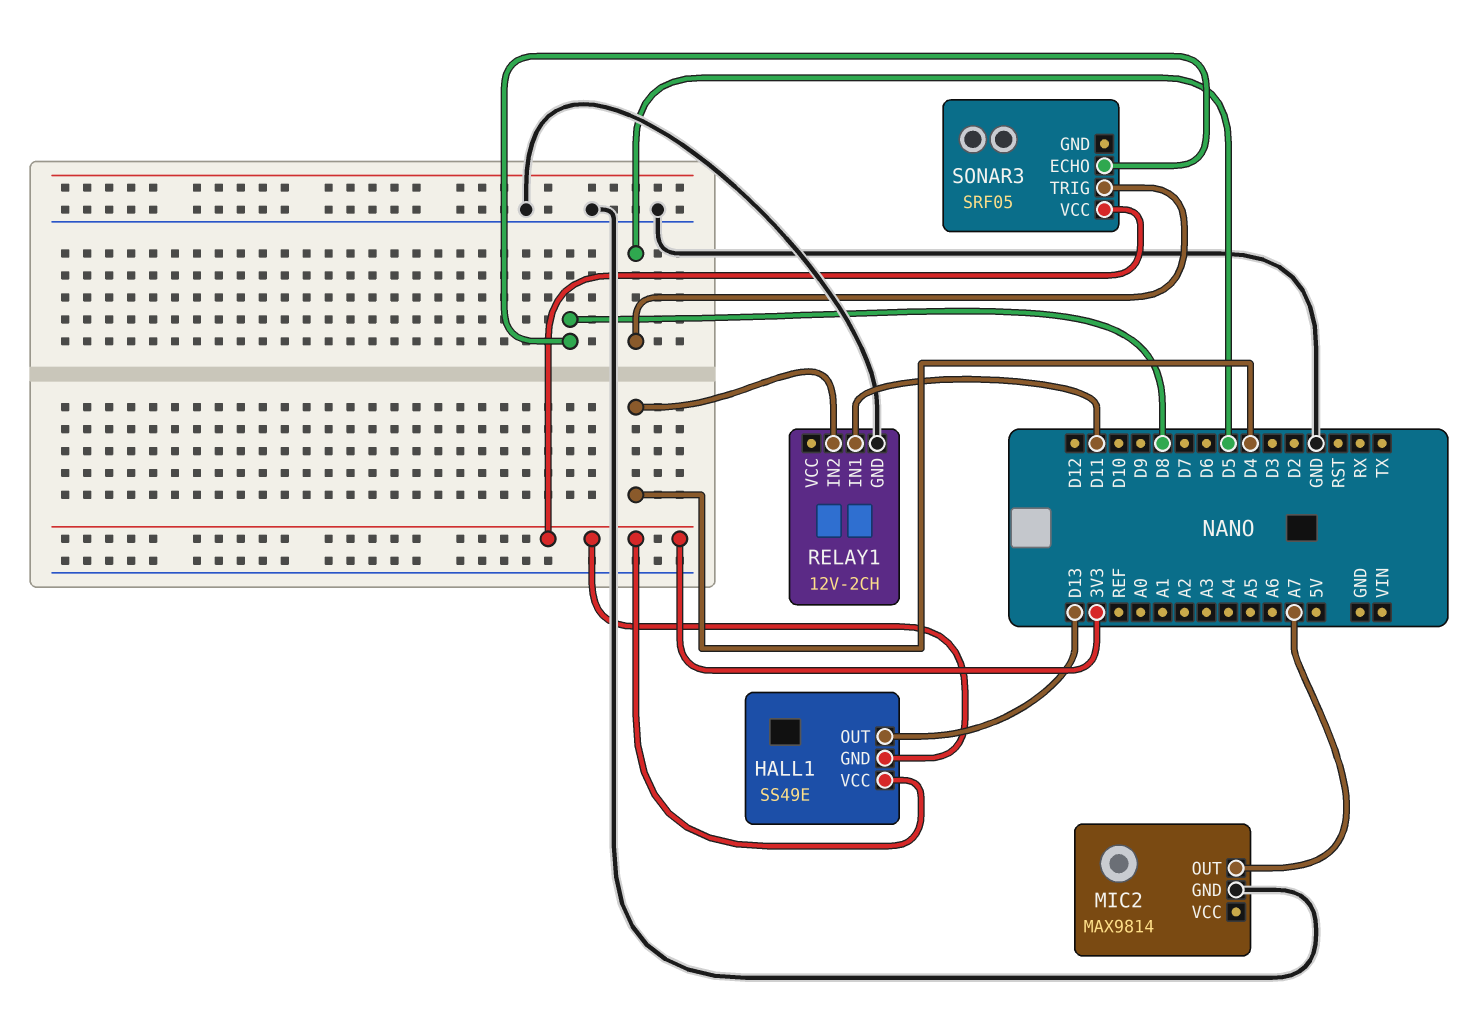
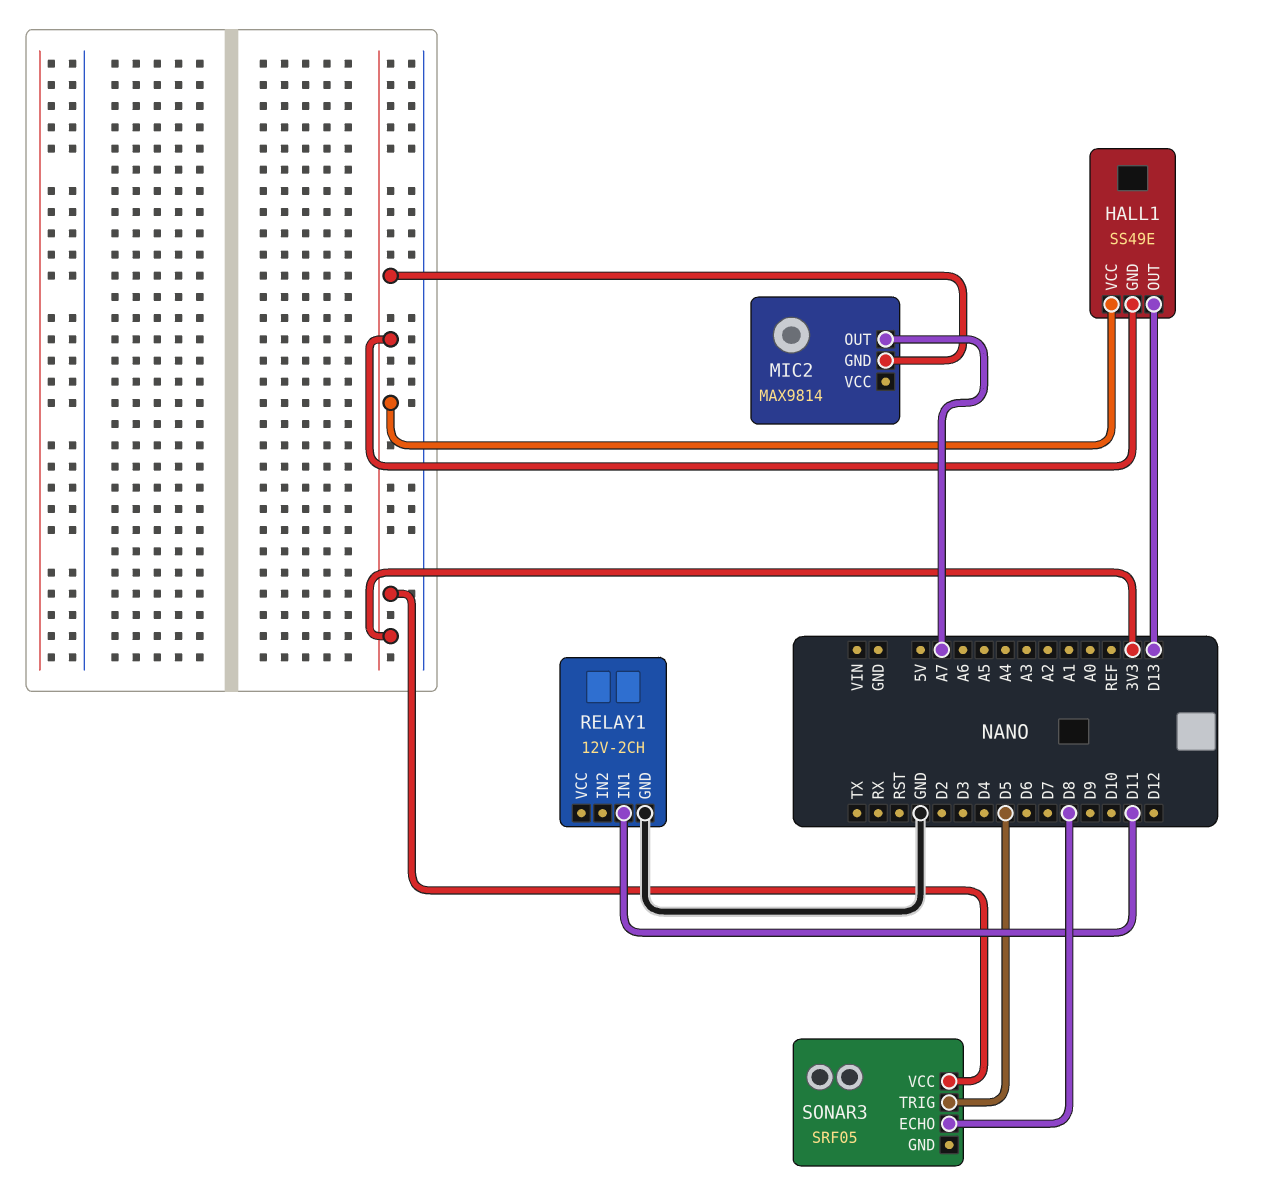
MIC2 pin GND: GND -> 3V3
RELAY1 pin IN2: D4 -> none

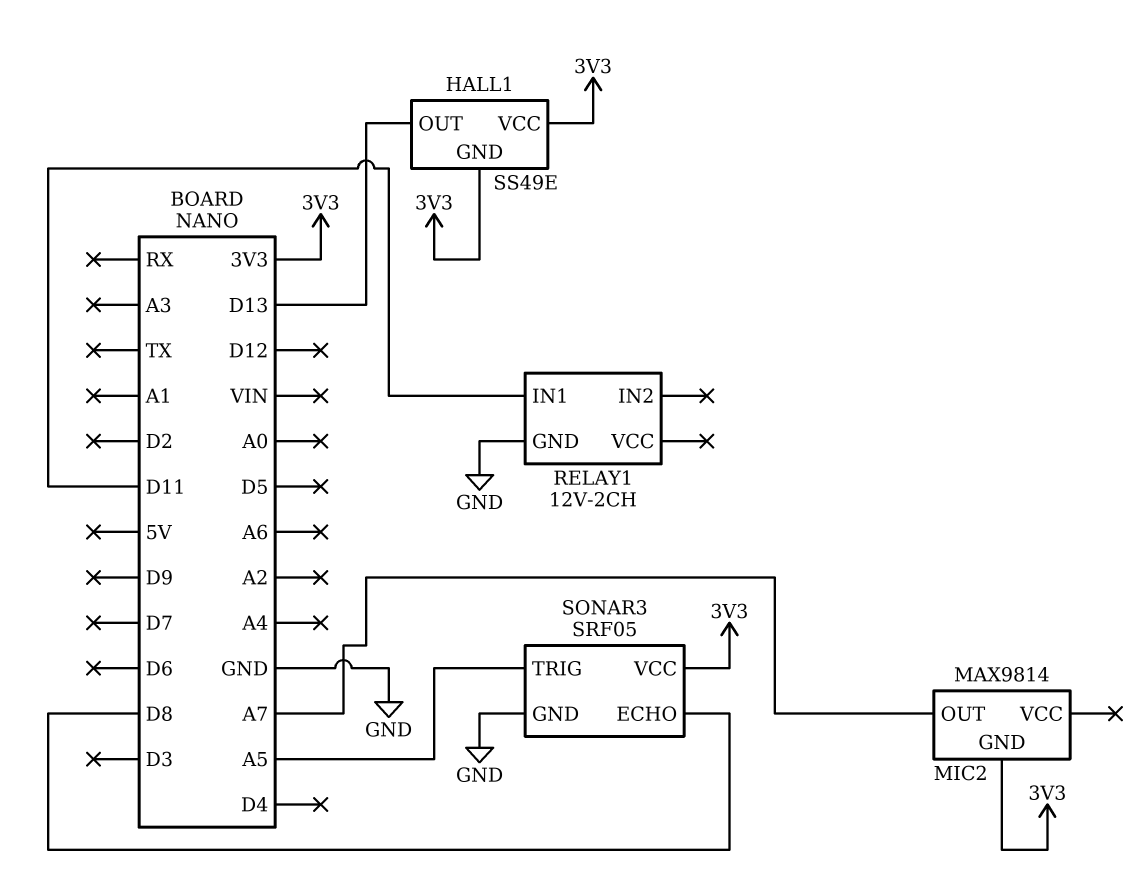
SONAR3 pin GND: none -> GND
SONAR3 pin TRIG: D5 -> A5

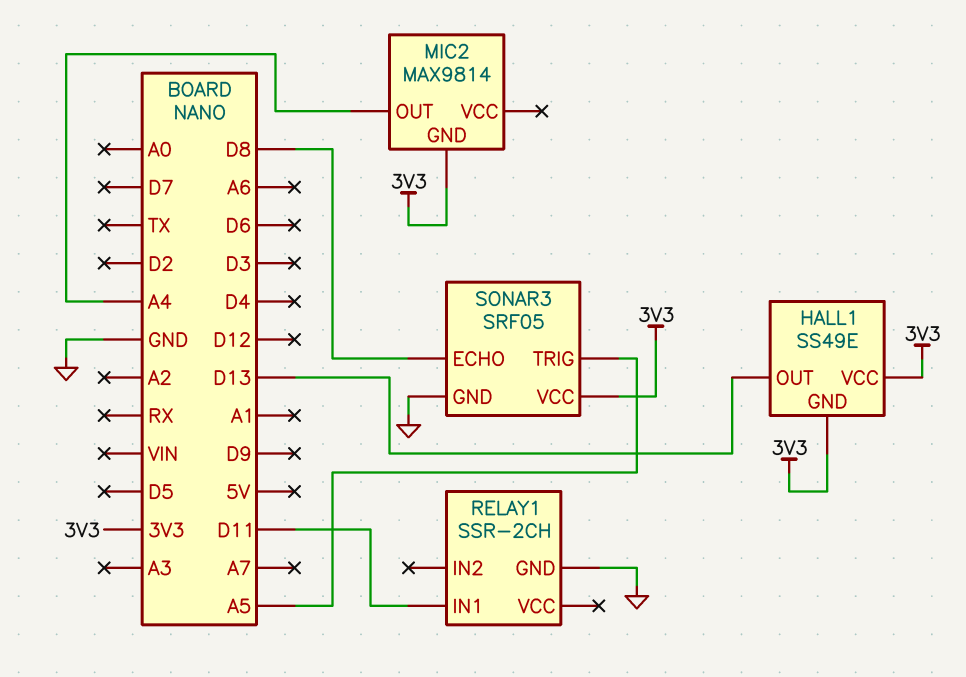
MIC2 pin OUT: A7 -> A4
RELAY1: 12V-2CH -> SSR-2CH

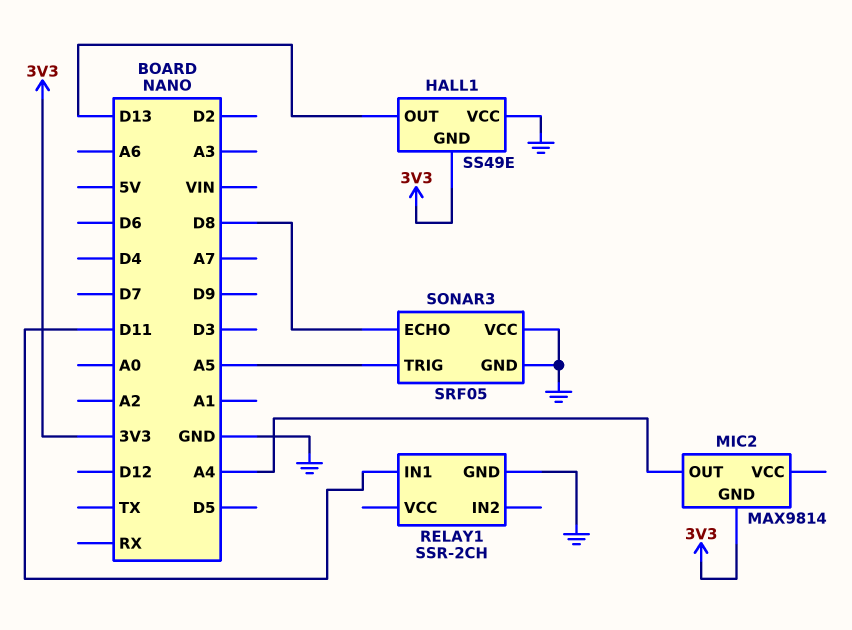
HALL1 pin VCC: 3V3 -> GND
SONAR3 pin VCC: 3V3 -> GND

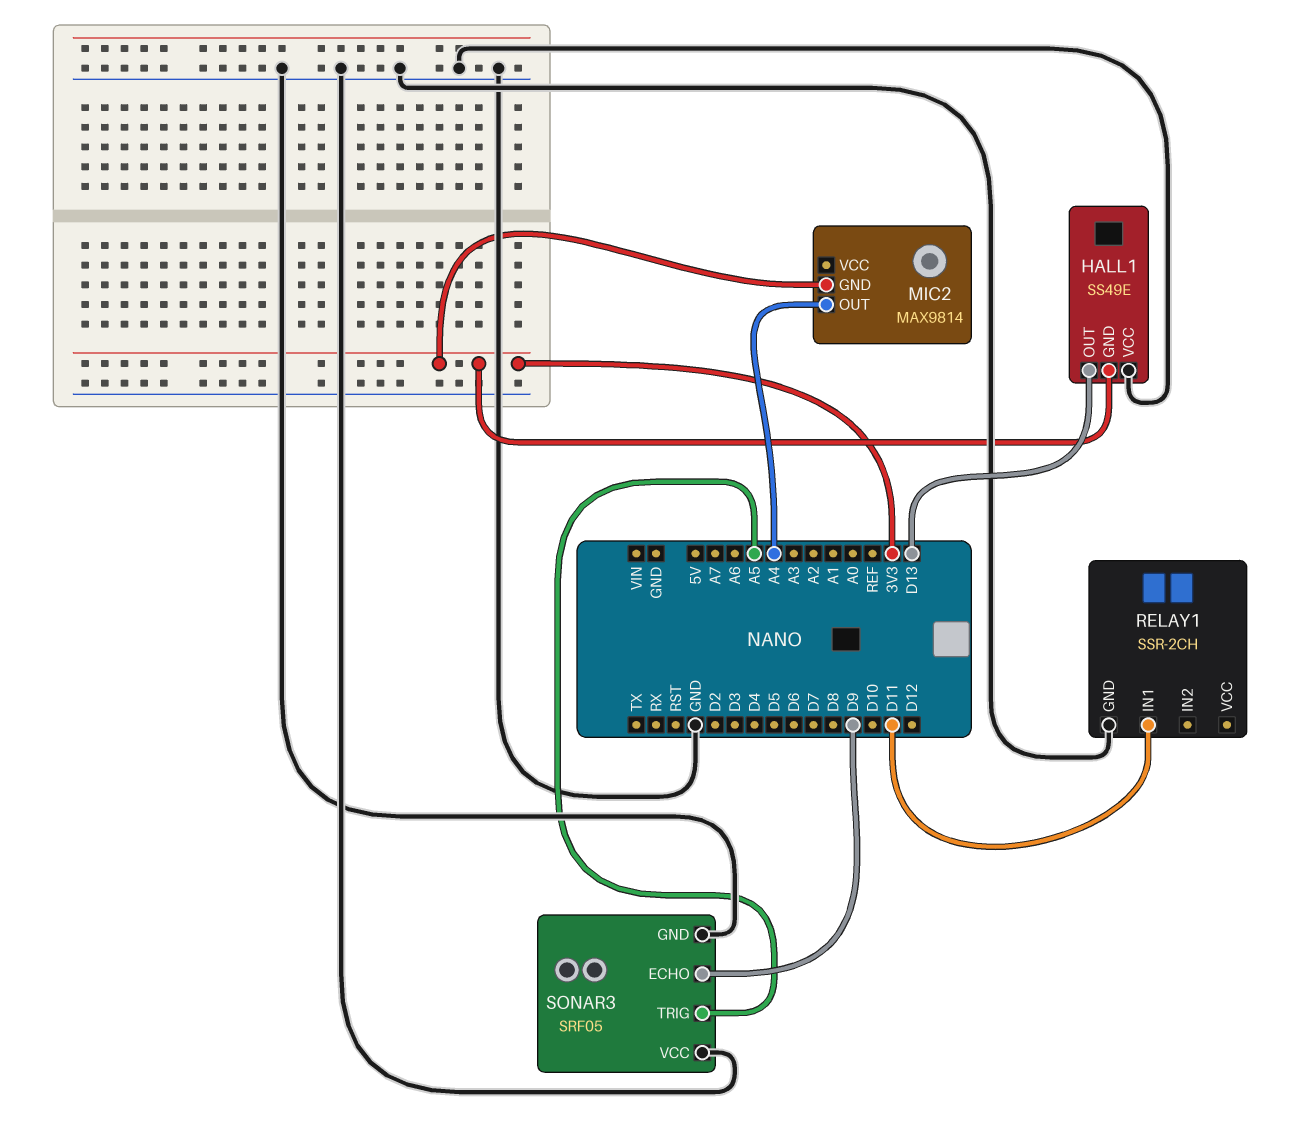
SONAR3 pin ECHO: D8 -> D9

